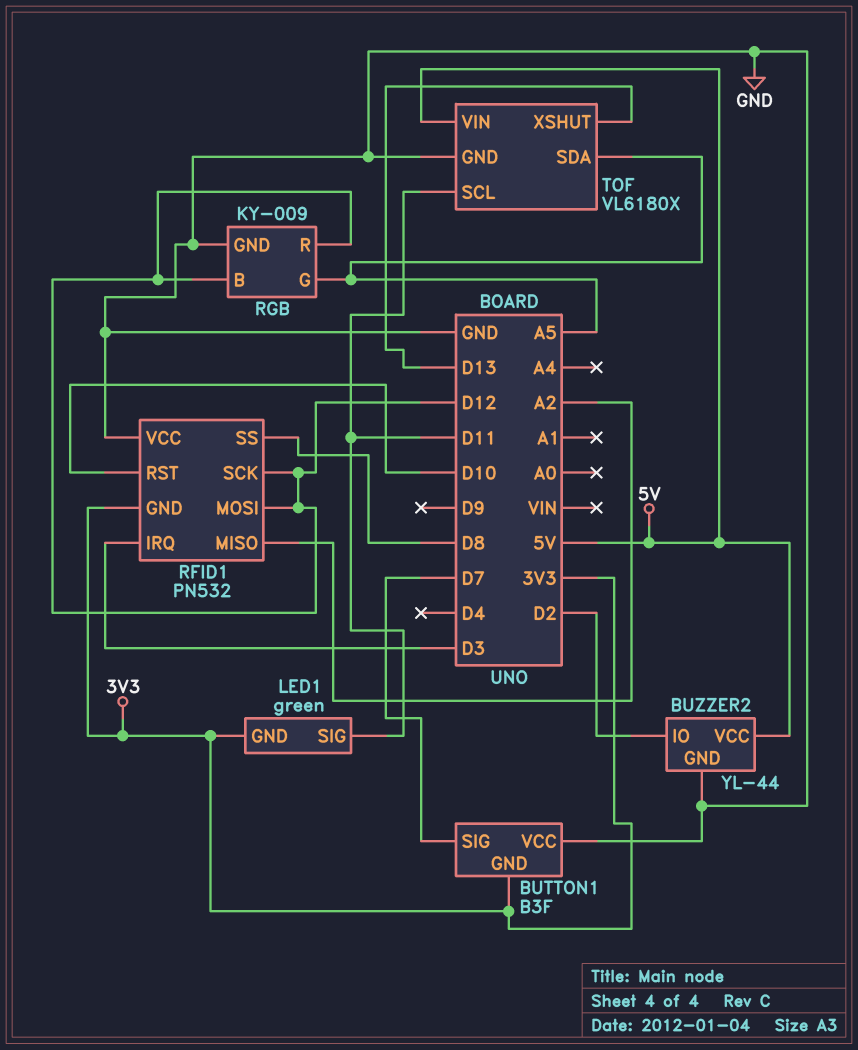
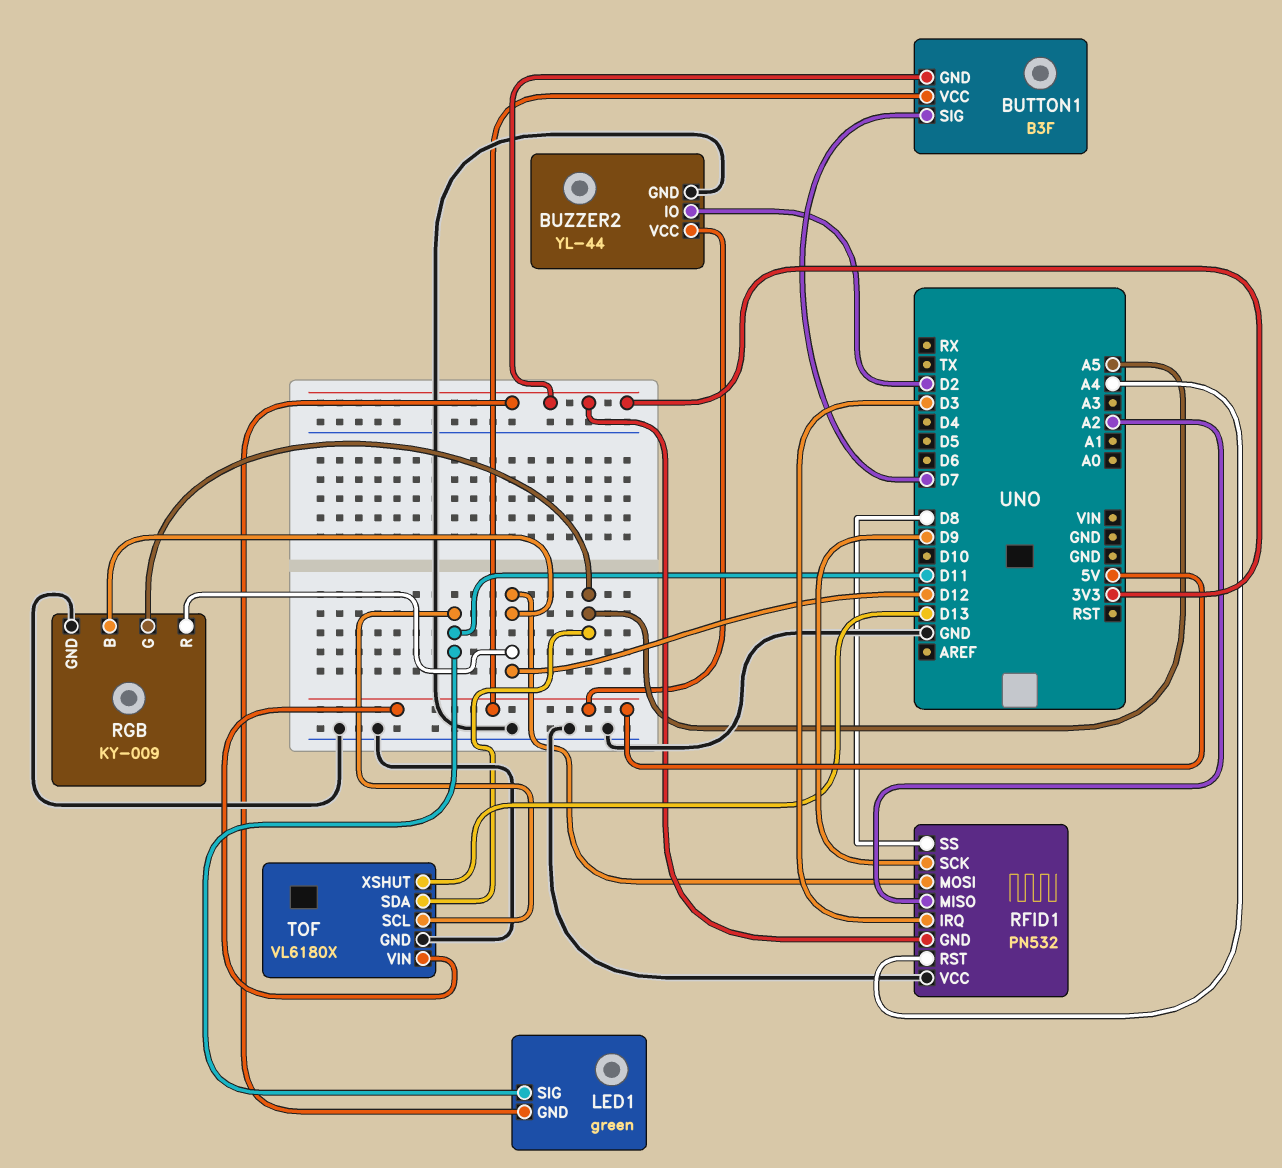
BUTTON1 pin VCC: GND -> 5V
RFID1 pin RST: D10 -> A4
RFID1 pin SCK: D12 -> D9

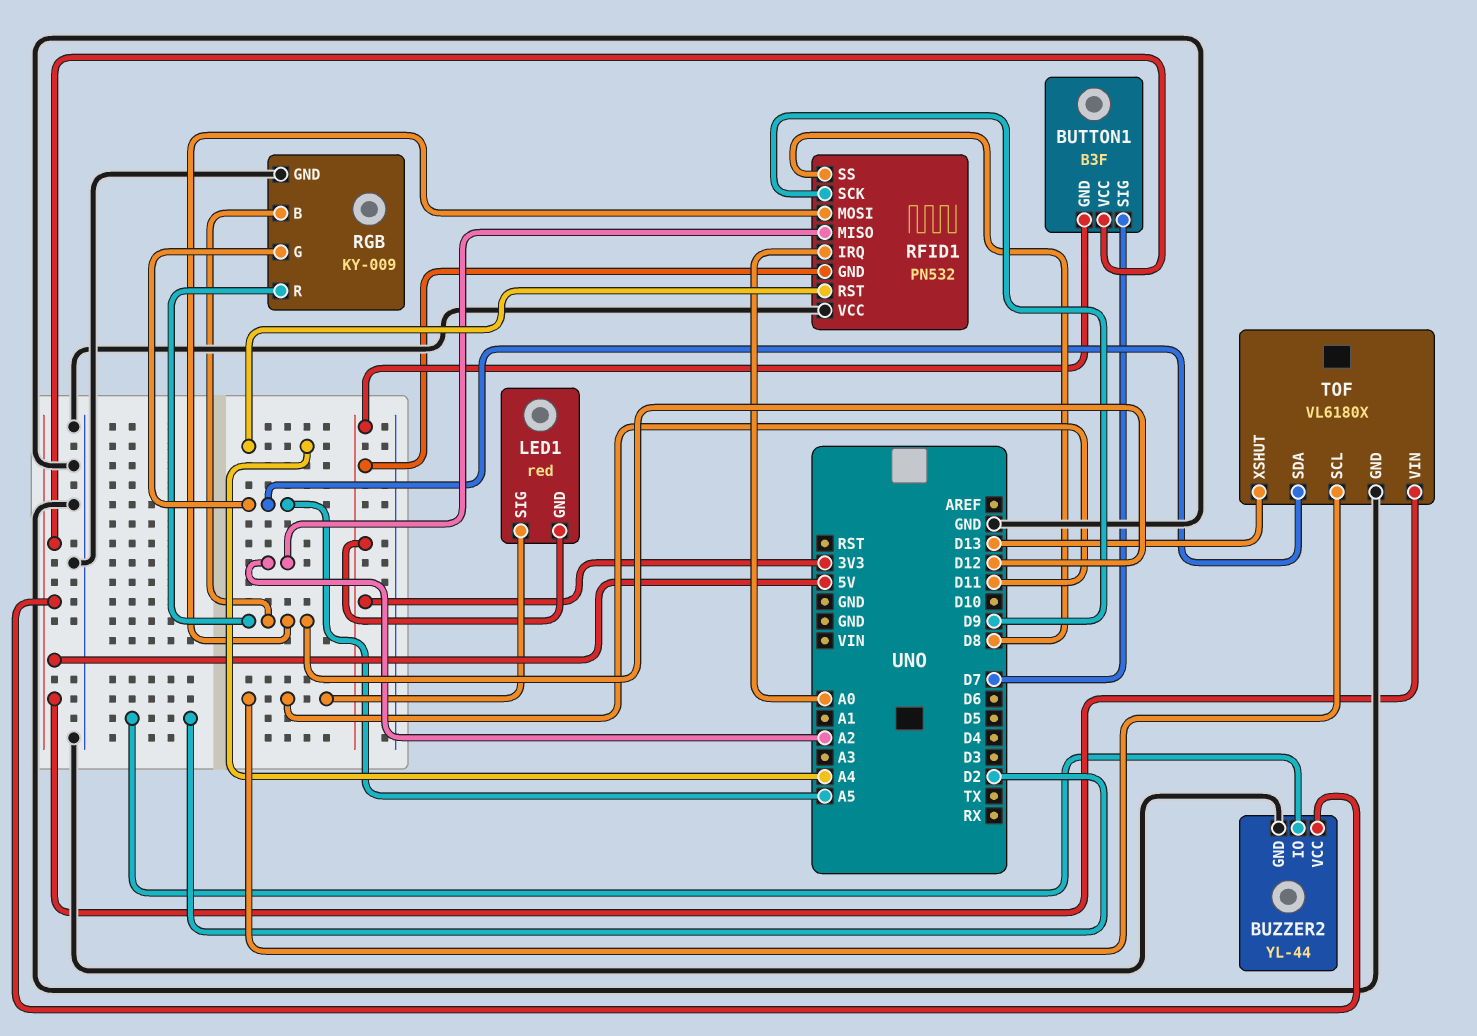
LED1: green -> red
RFID1 pin IRQ: D3 -> A0

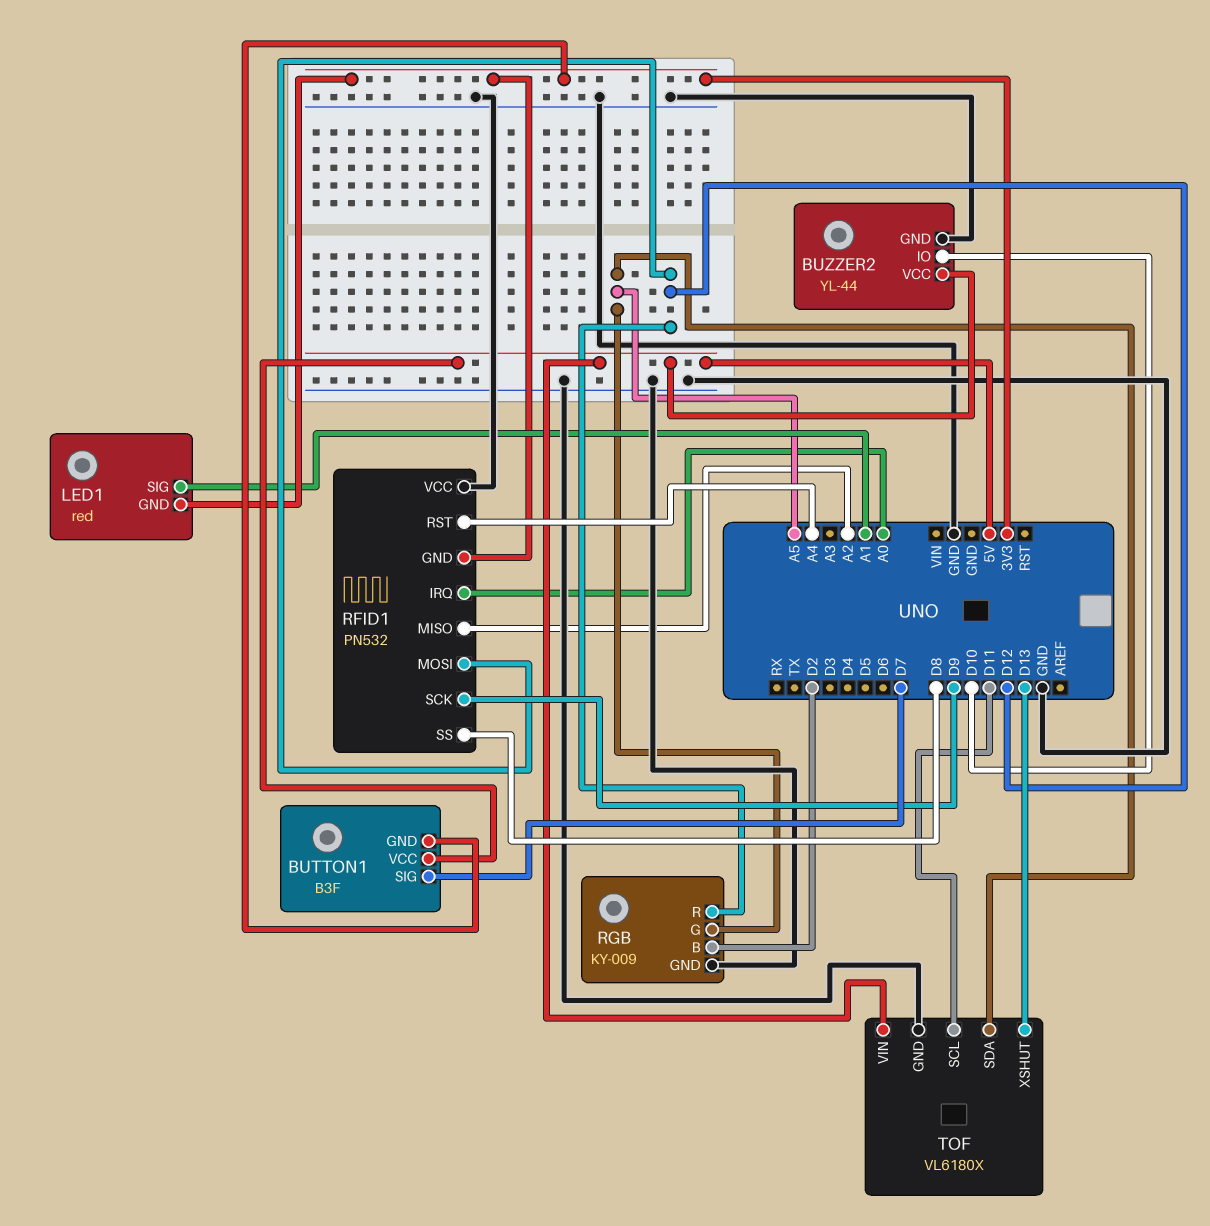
BUZZER2 pin IO: D2 -> D10
LED1 pin SIG: D11 -> A1
RGB pin B: D12 -> D2

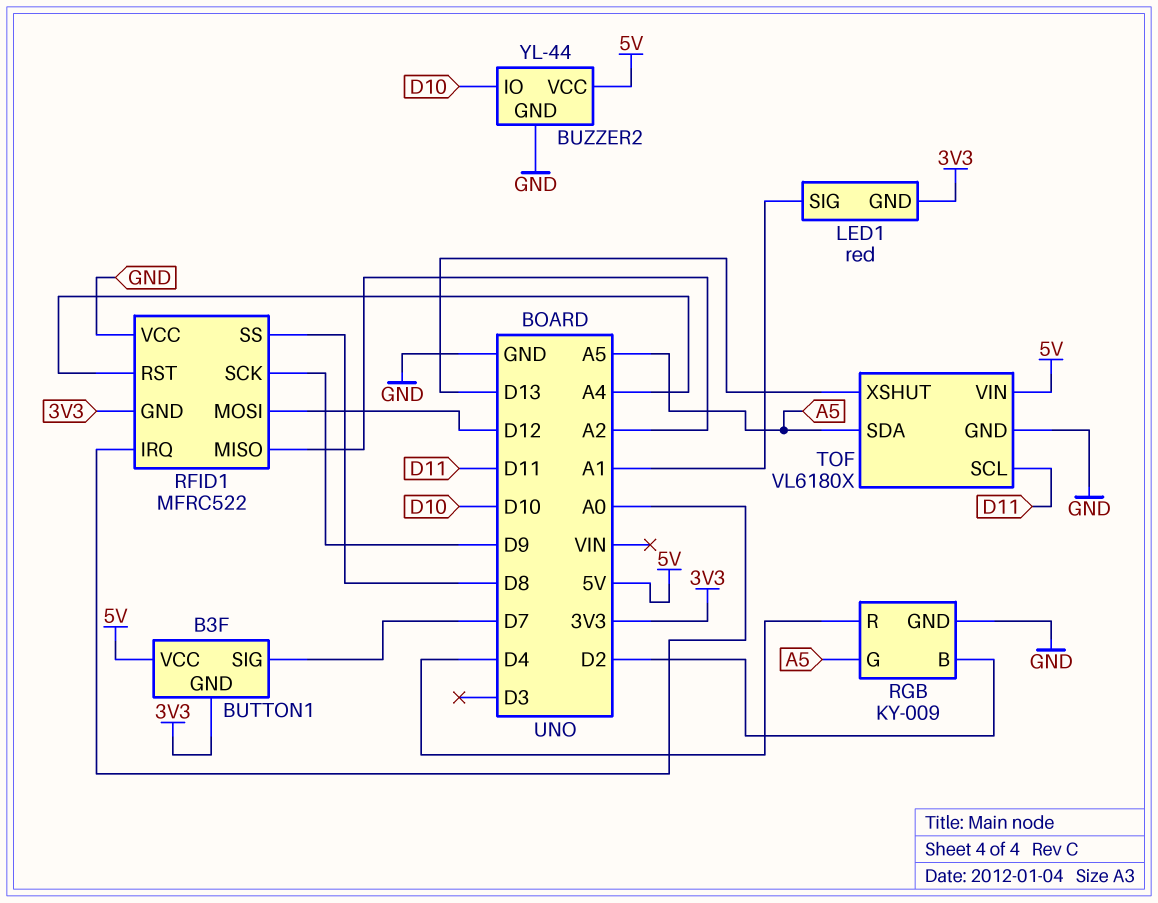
RFID1: PN532 -> MFRC522
RGB pin R: D12 -> D4

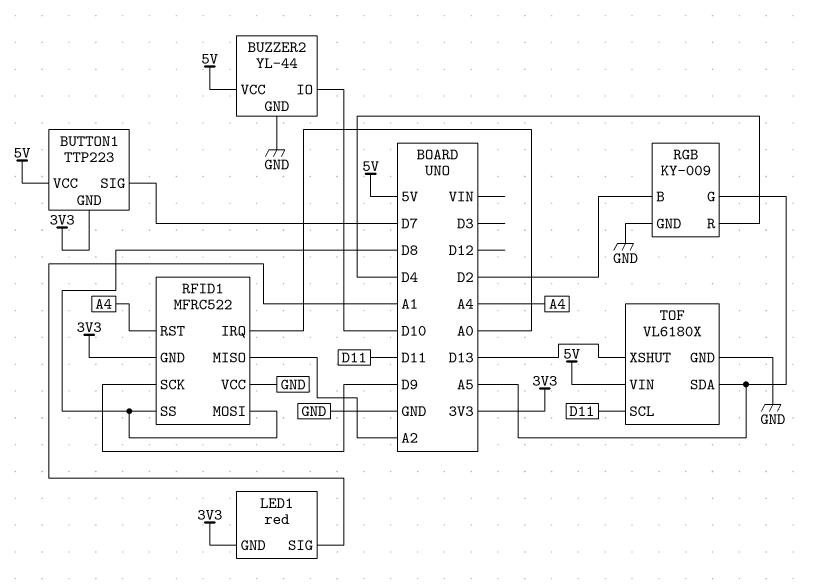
BUTTON1: B3F -> TTP223
RFID1 pin MOSI: D12 -> D8

